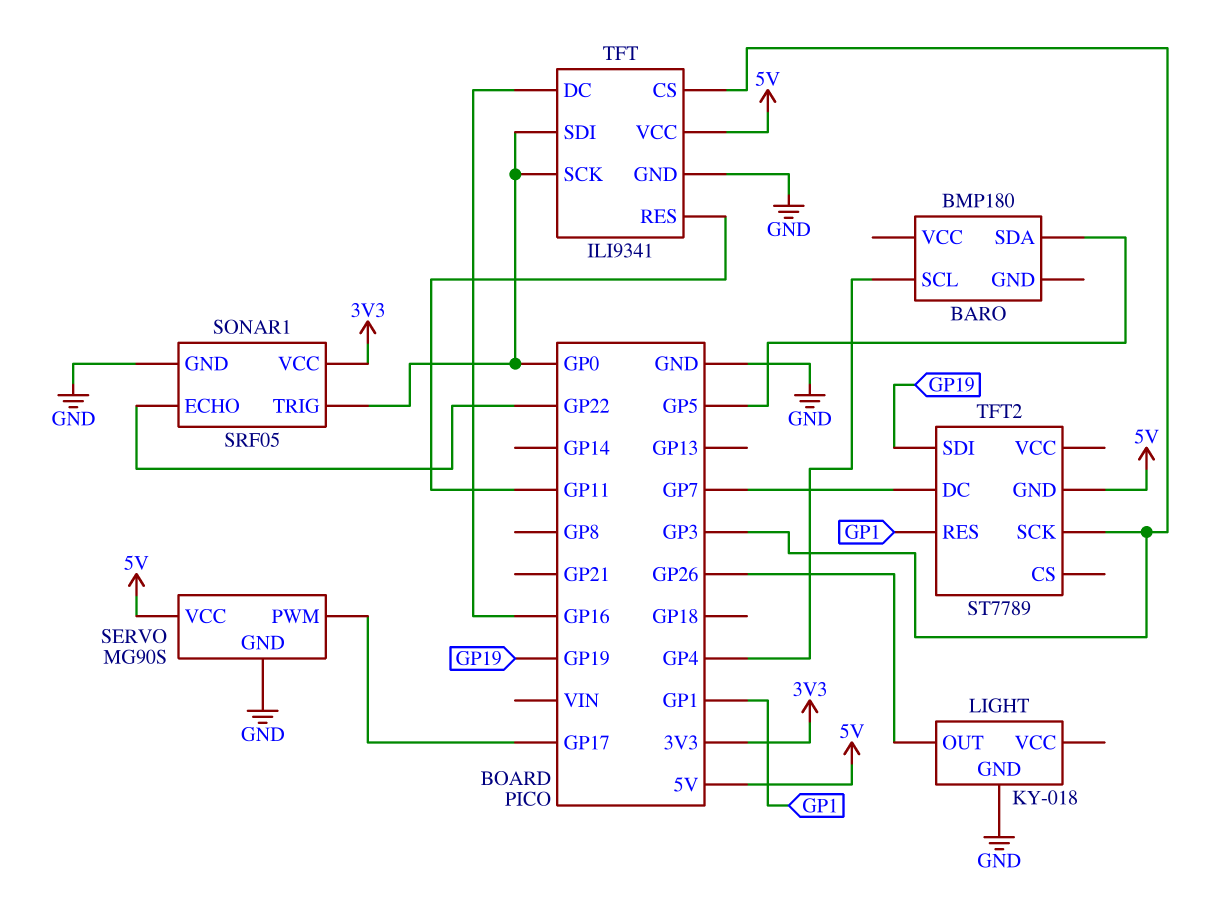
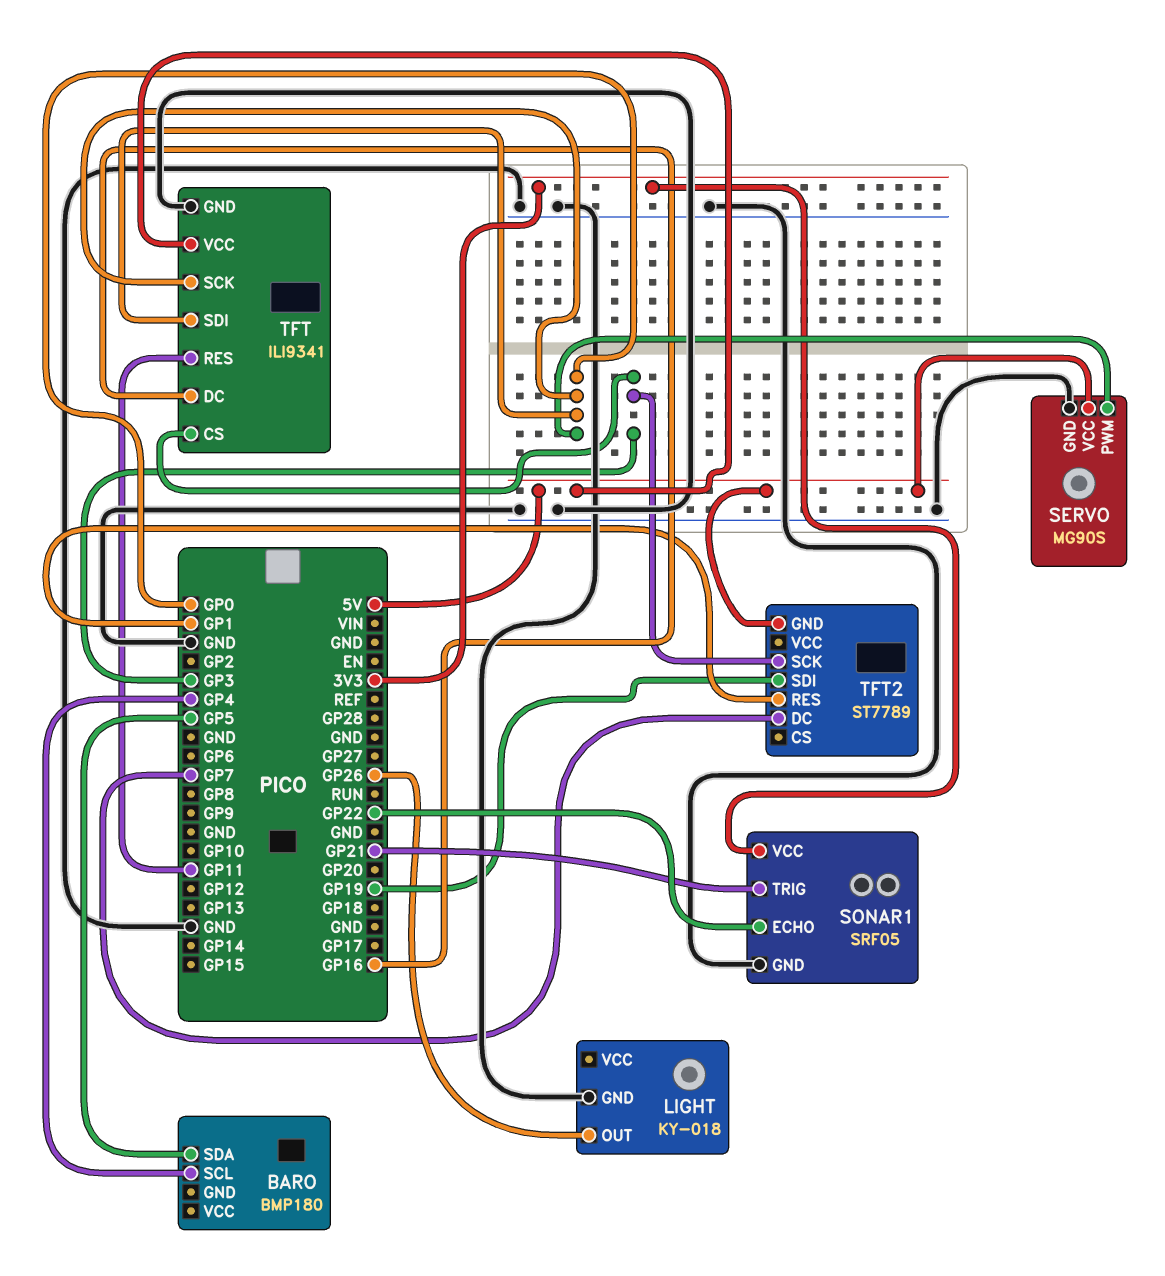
SERVO pin PWM: GP17 -> GP0
SONAR1 pin TRIG: GP0 -> GP21

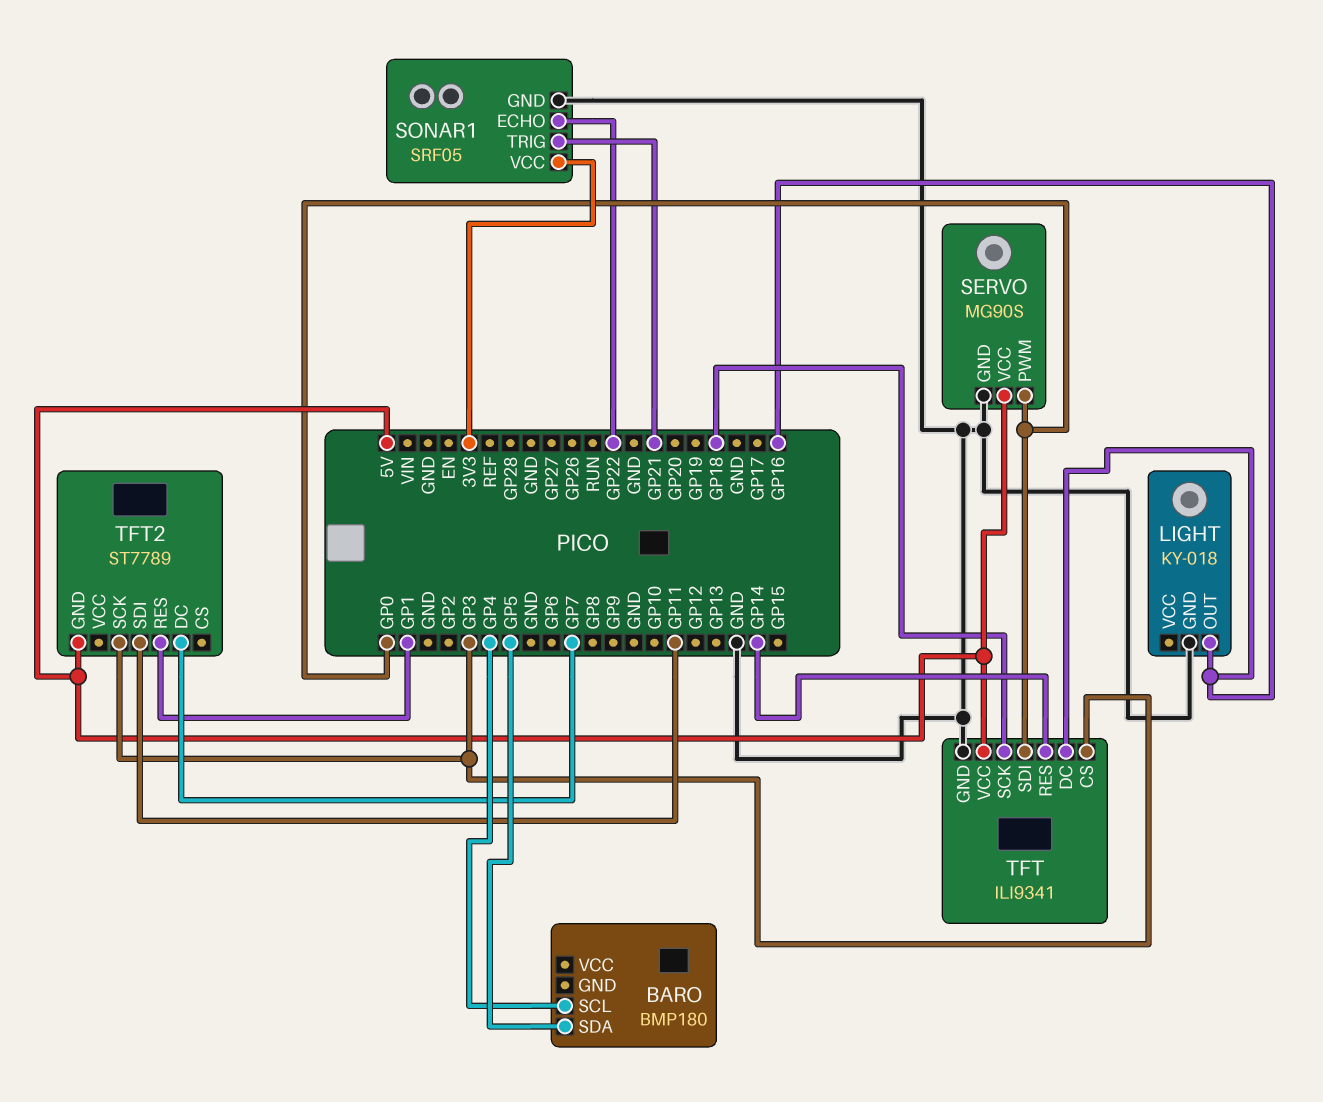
LIGHT pin OUT: GP26 -> GP16
TFT pin RES: GP11 -> GP14
TFT pin SCK: GP0 -> GP18
TFT2 pin SDI: GP19 -> GP11

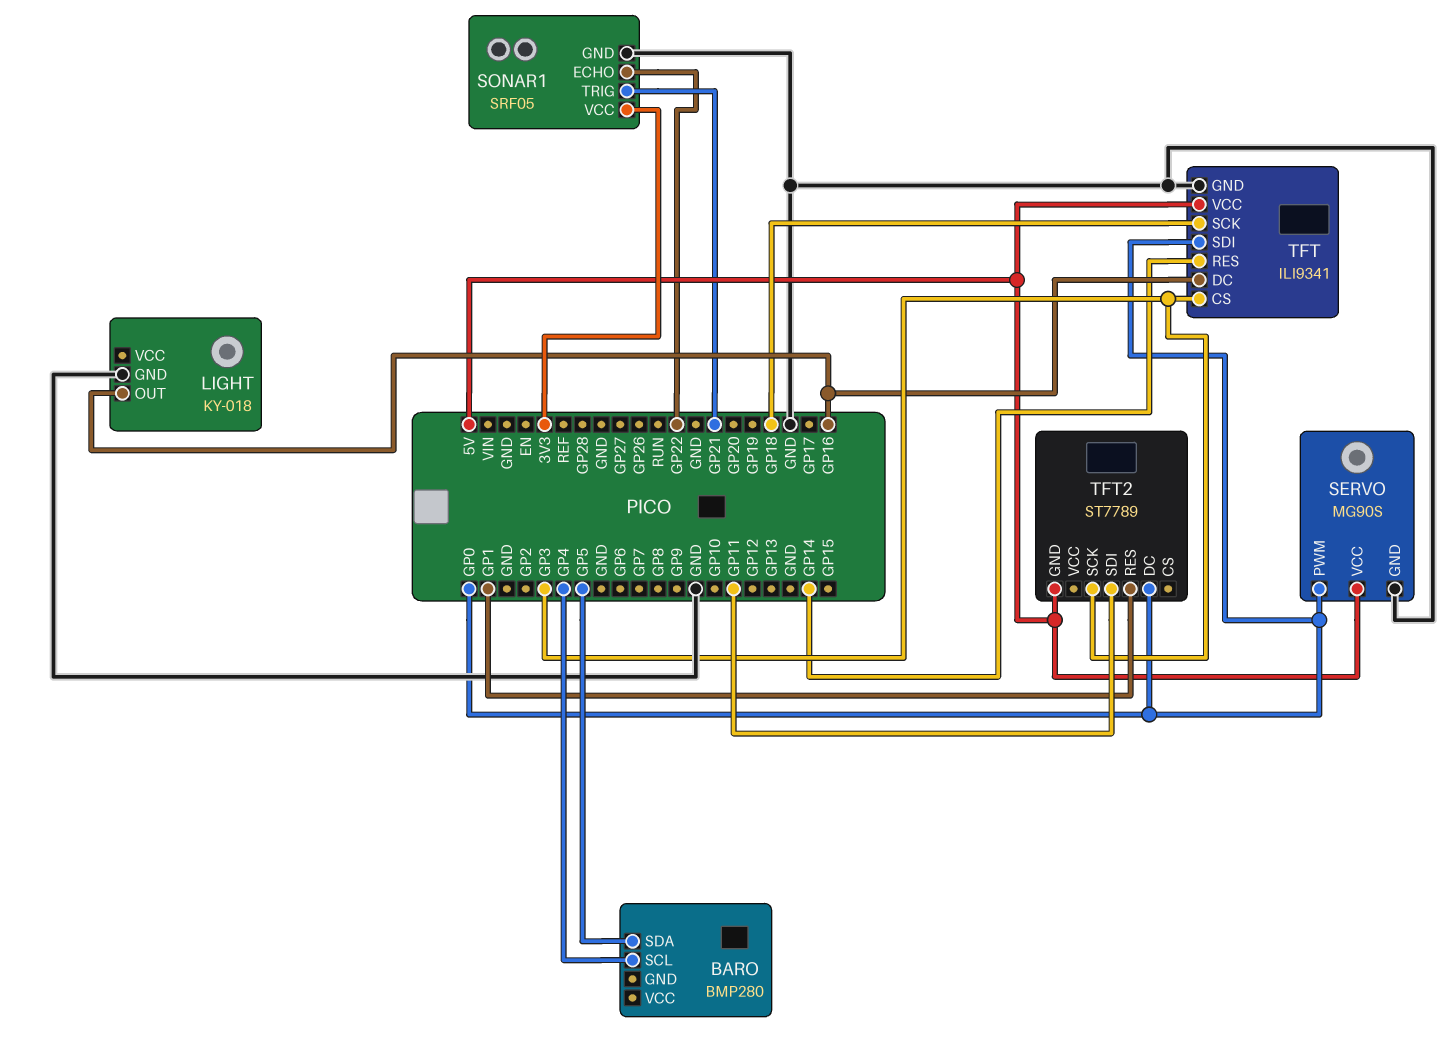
BARO: BMP180 -> BMP280
TFT2 pin DC: GP7 -> GP0

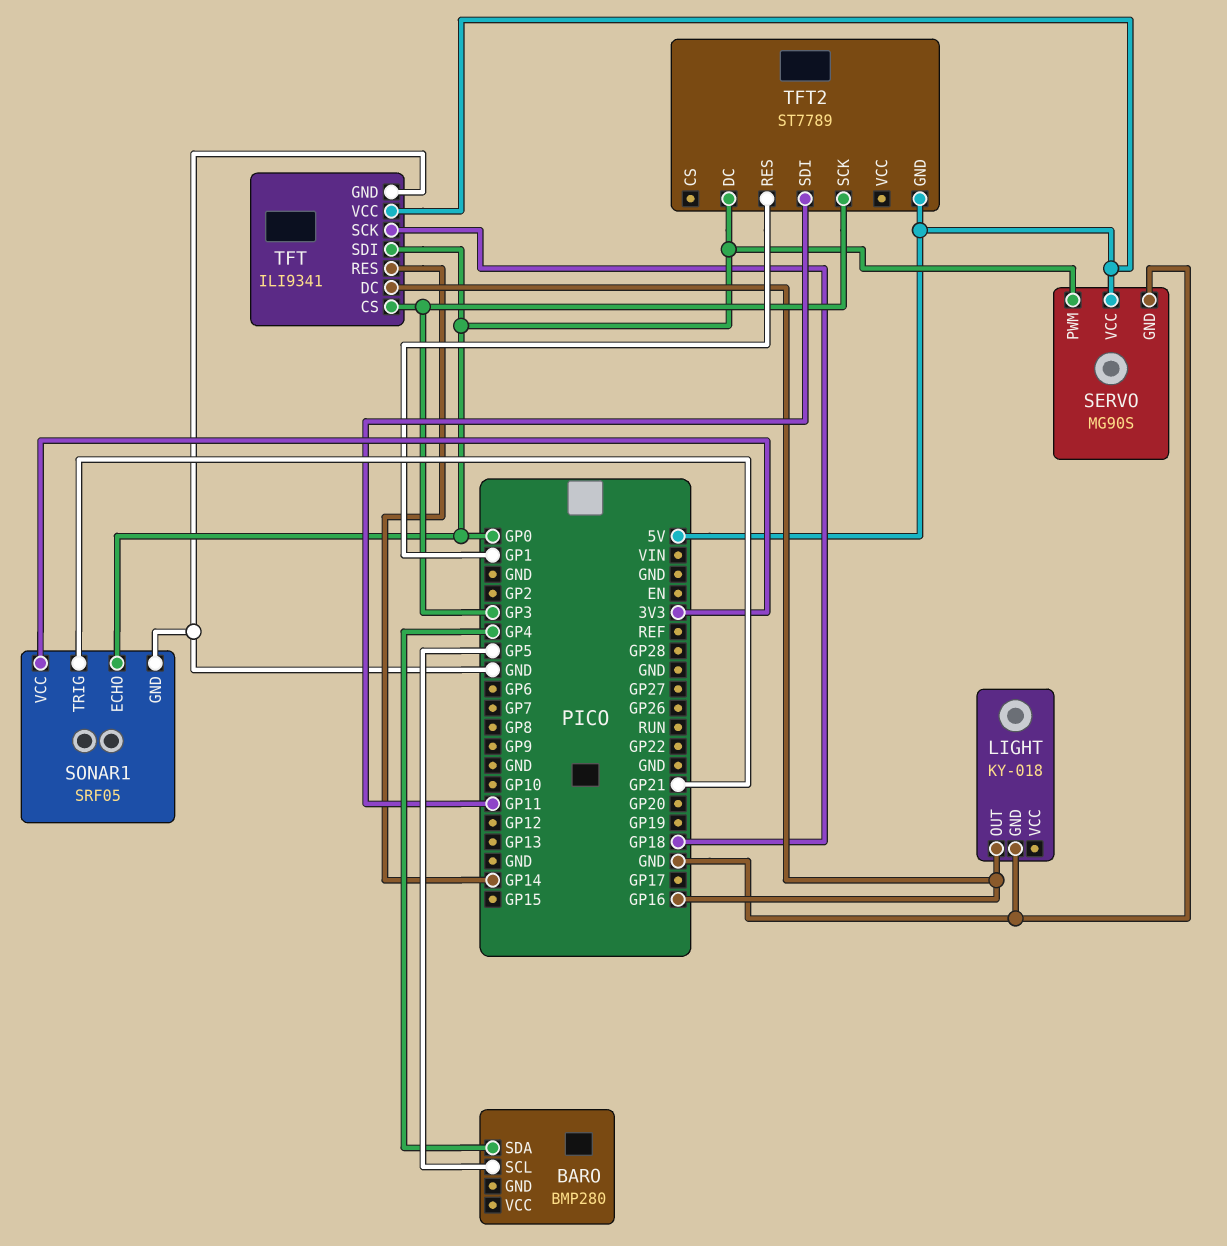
BARO pin SCL: GP4 -> GP5
BARO pin SDA: GP5 -> GP4
SONAR1 pin ECHO: GP22 -> GP0

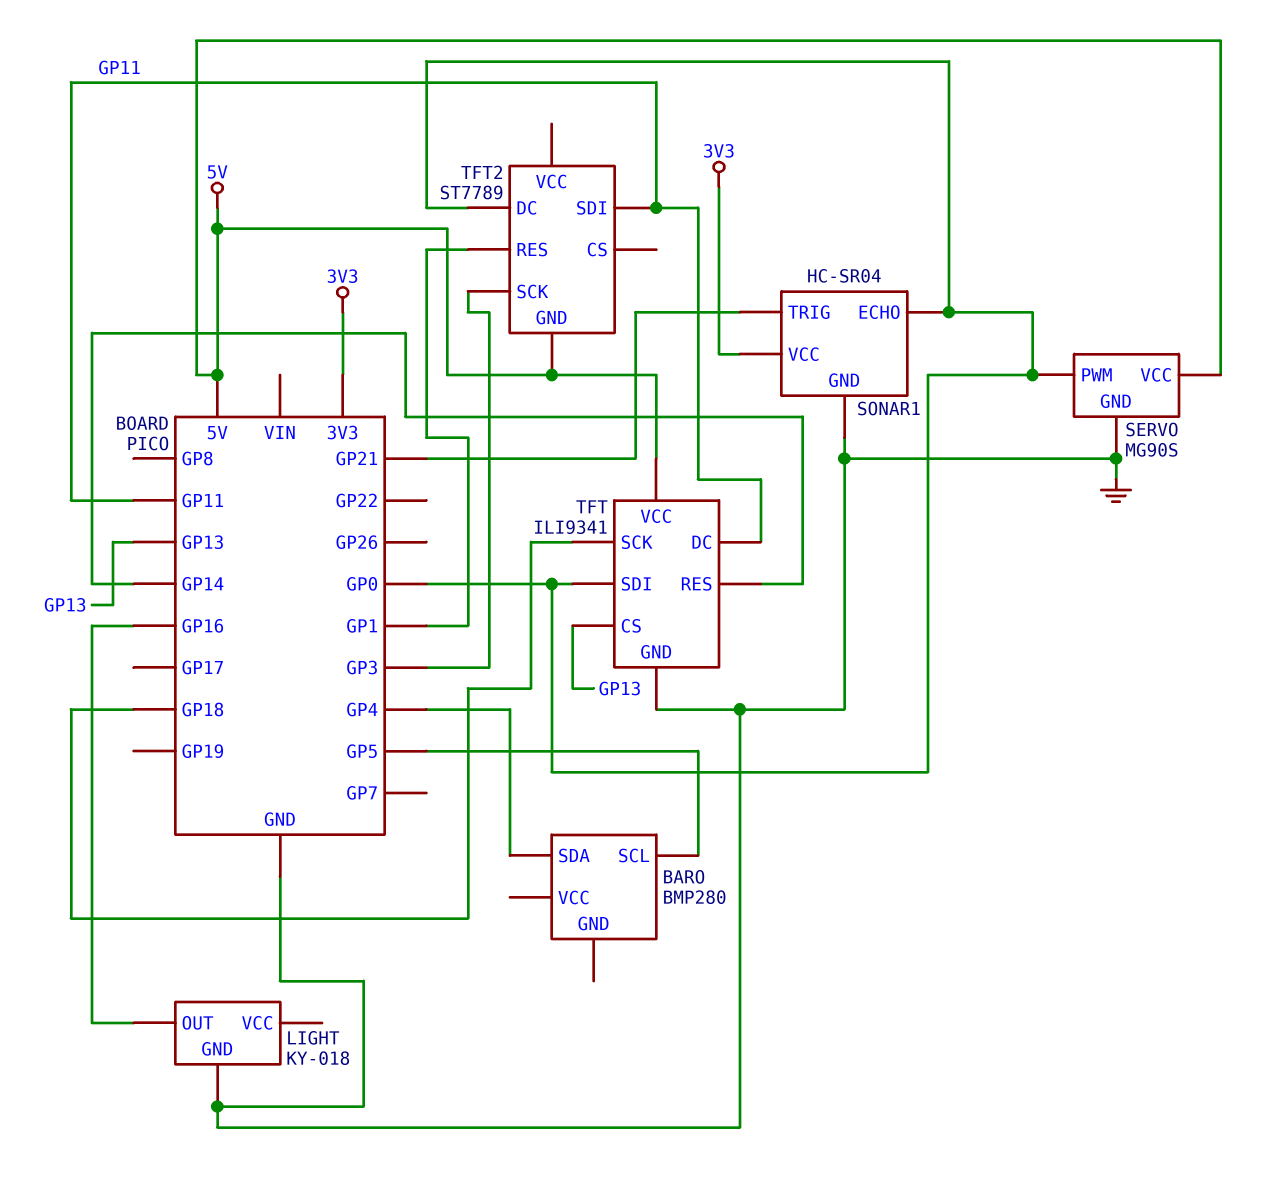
SONAR1: SRF05 -> HC-SR04
TFT pin CS: GP3 -> GP13
TFT pin DC: GP16 -> GP11

